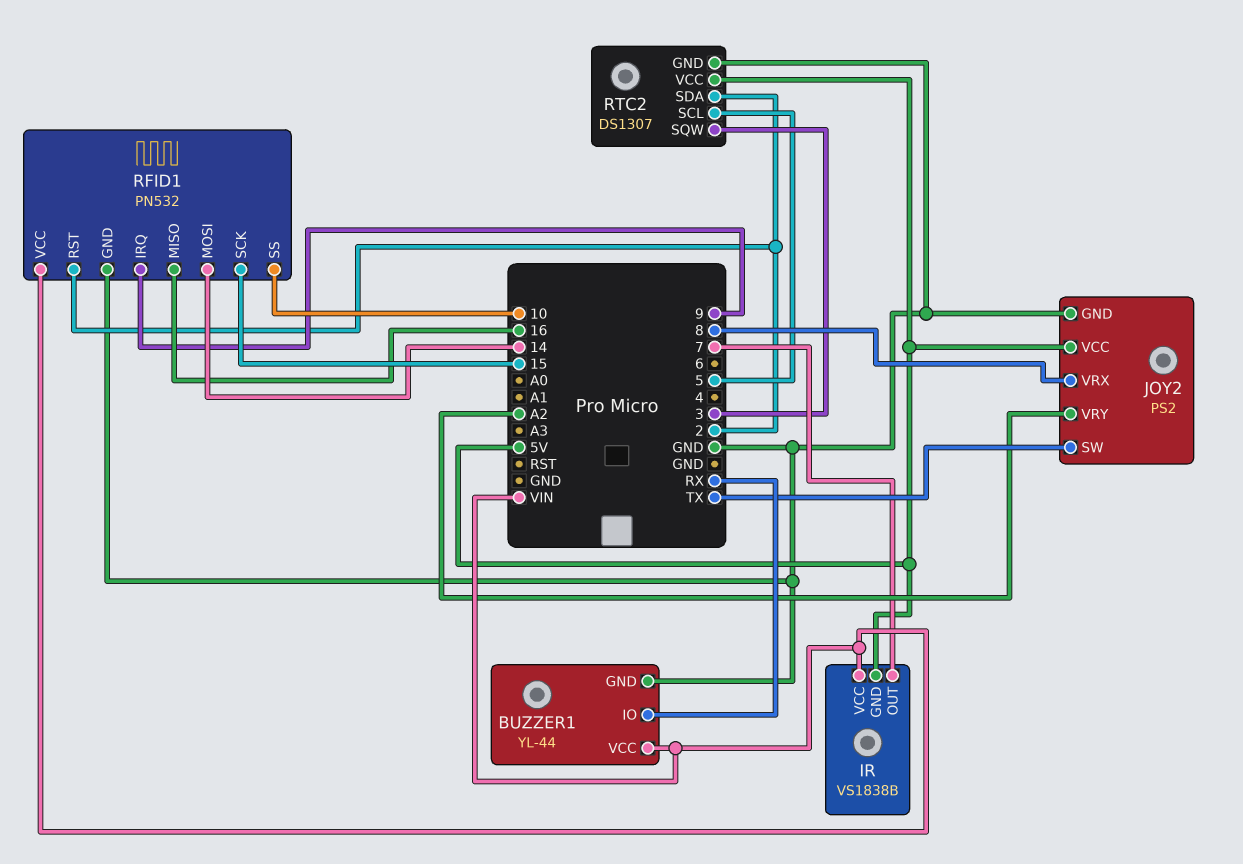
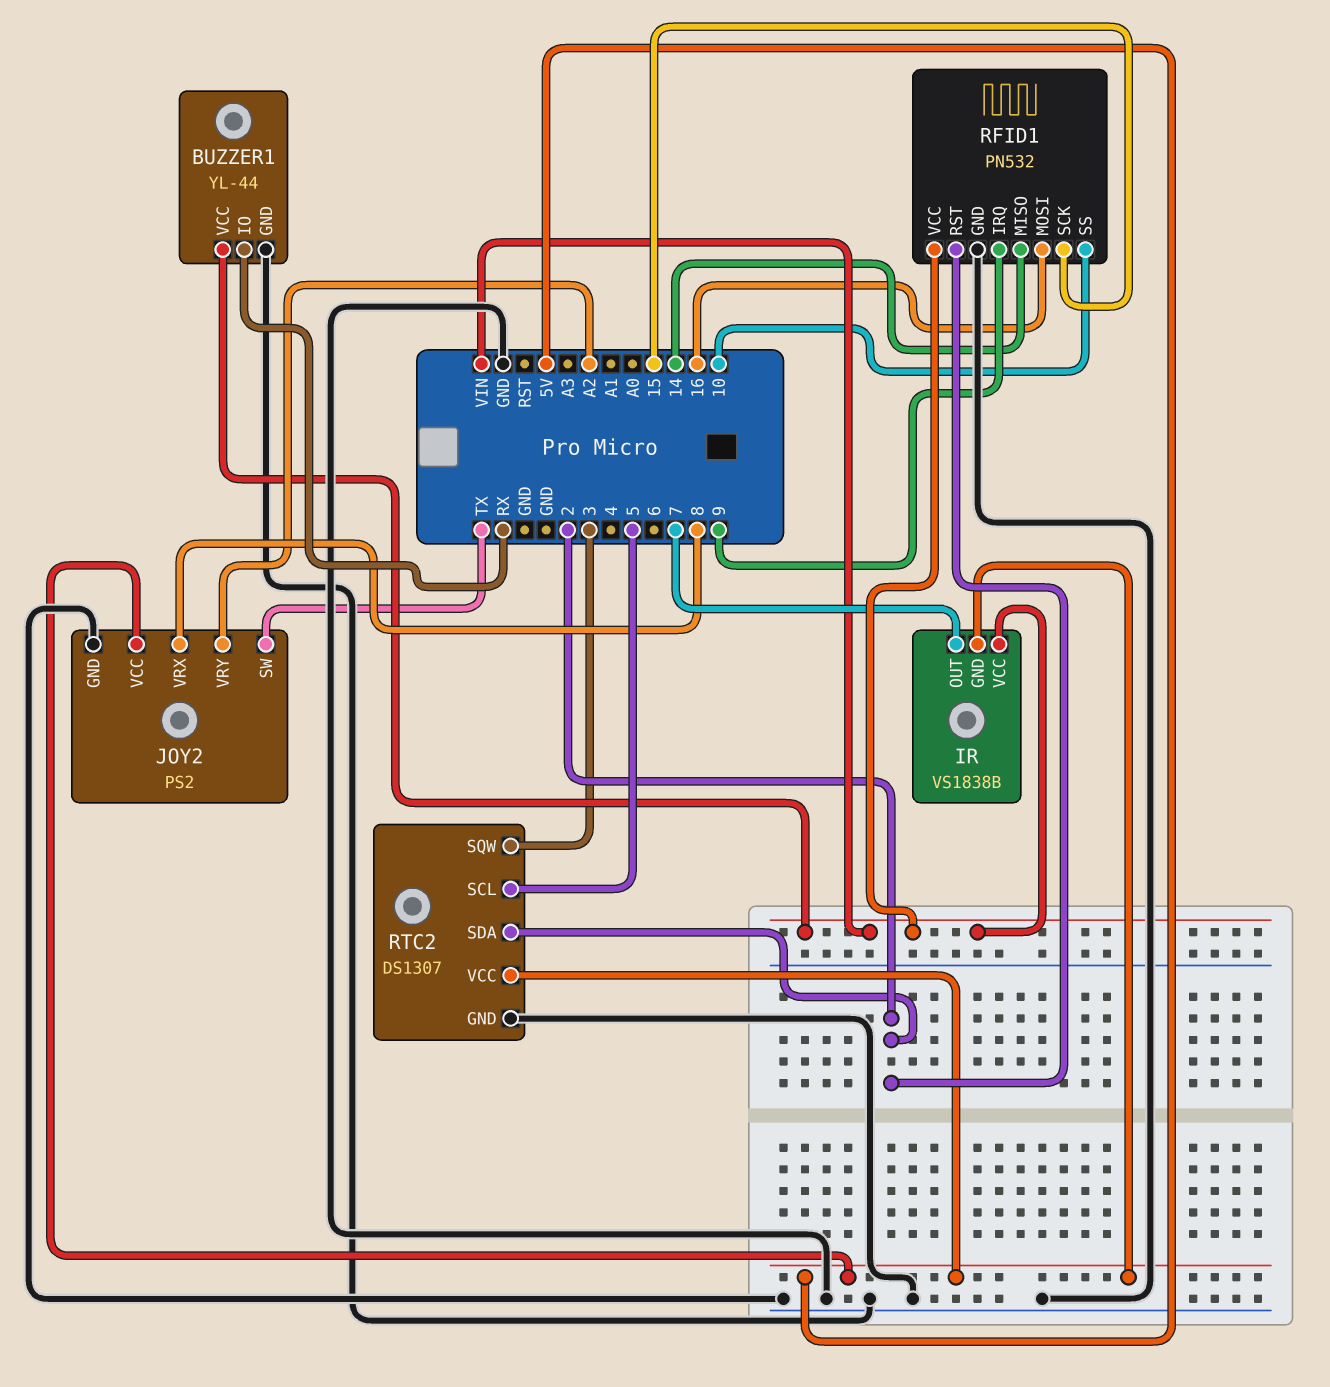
RFID1 pin MISO: 16 -> 14
RFID1 pin MOSI: 14 -> 16

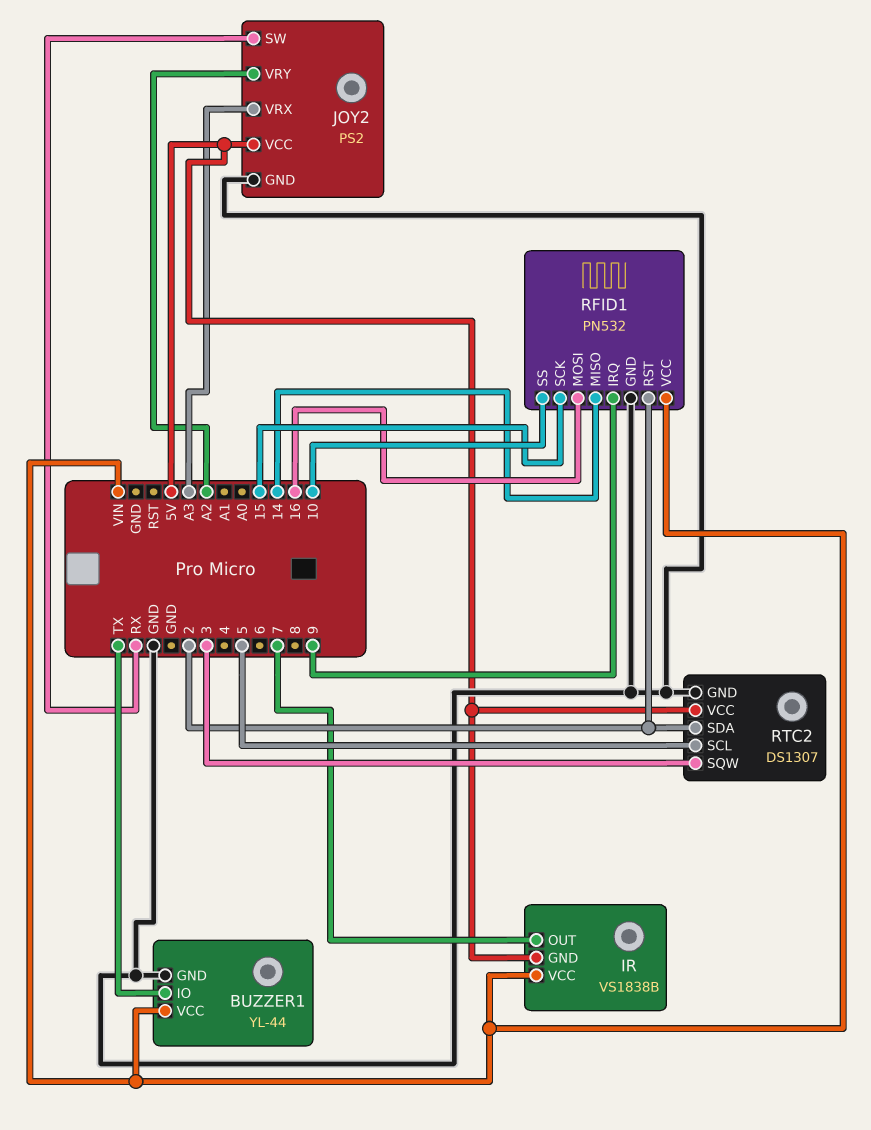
BUZZER1 pin IO: RX -> TX
JOY2 pin SW: TX -> RX
JOY2 pin VRX: 8 -> A3

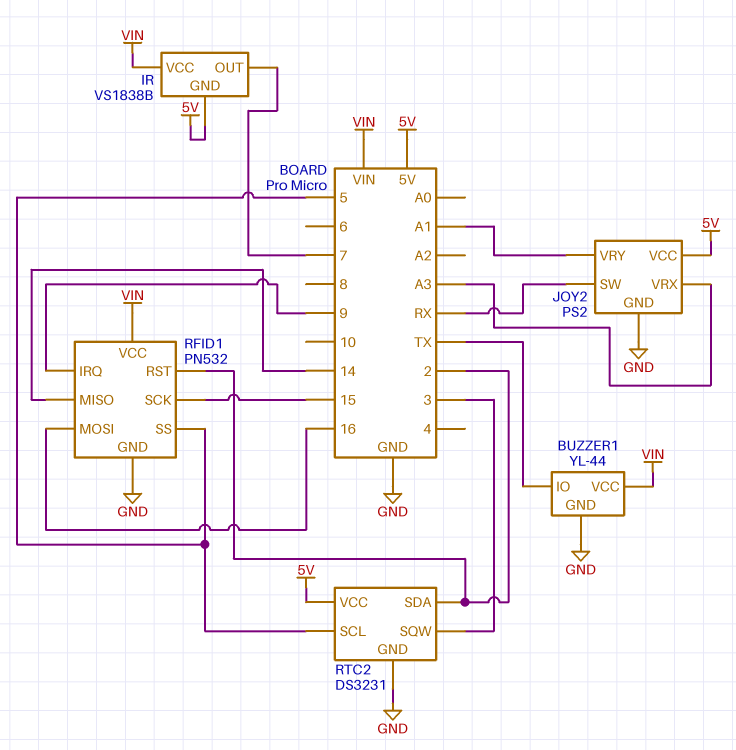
JOY2 pin VRY: A2 -> A1
RFID1 pin SS: 10 -> 5
RTC2: DS1307 -> DS3231

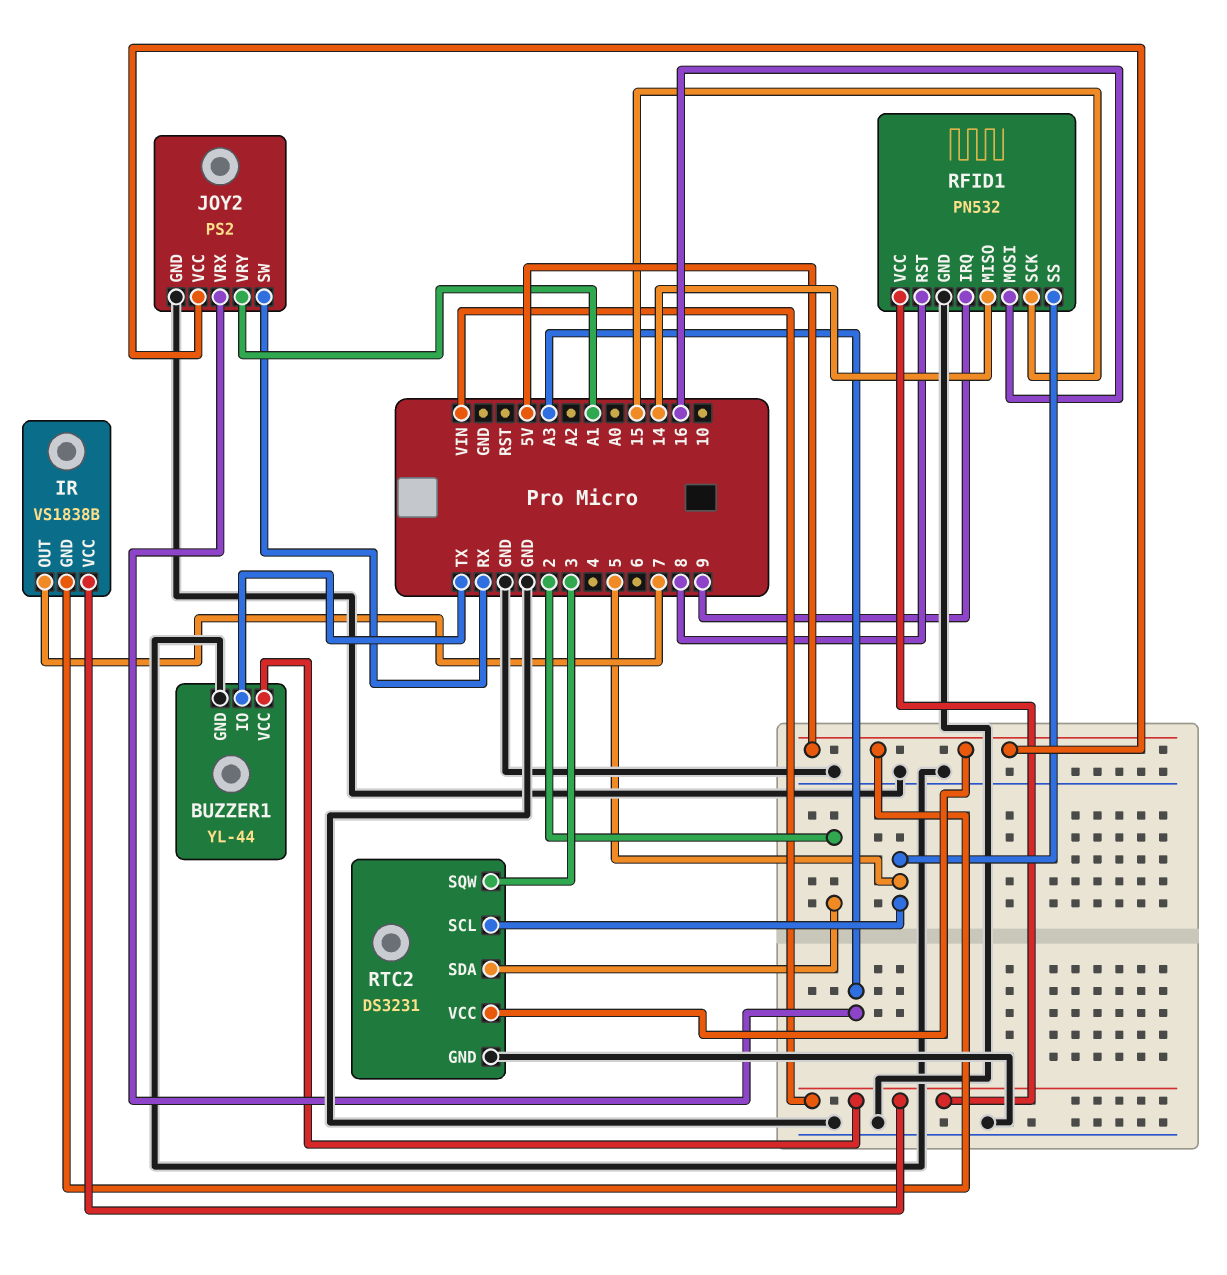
RFID1 pin RST: 2 -> 8

